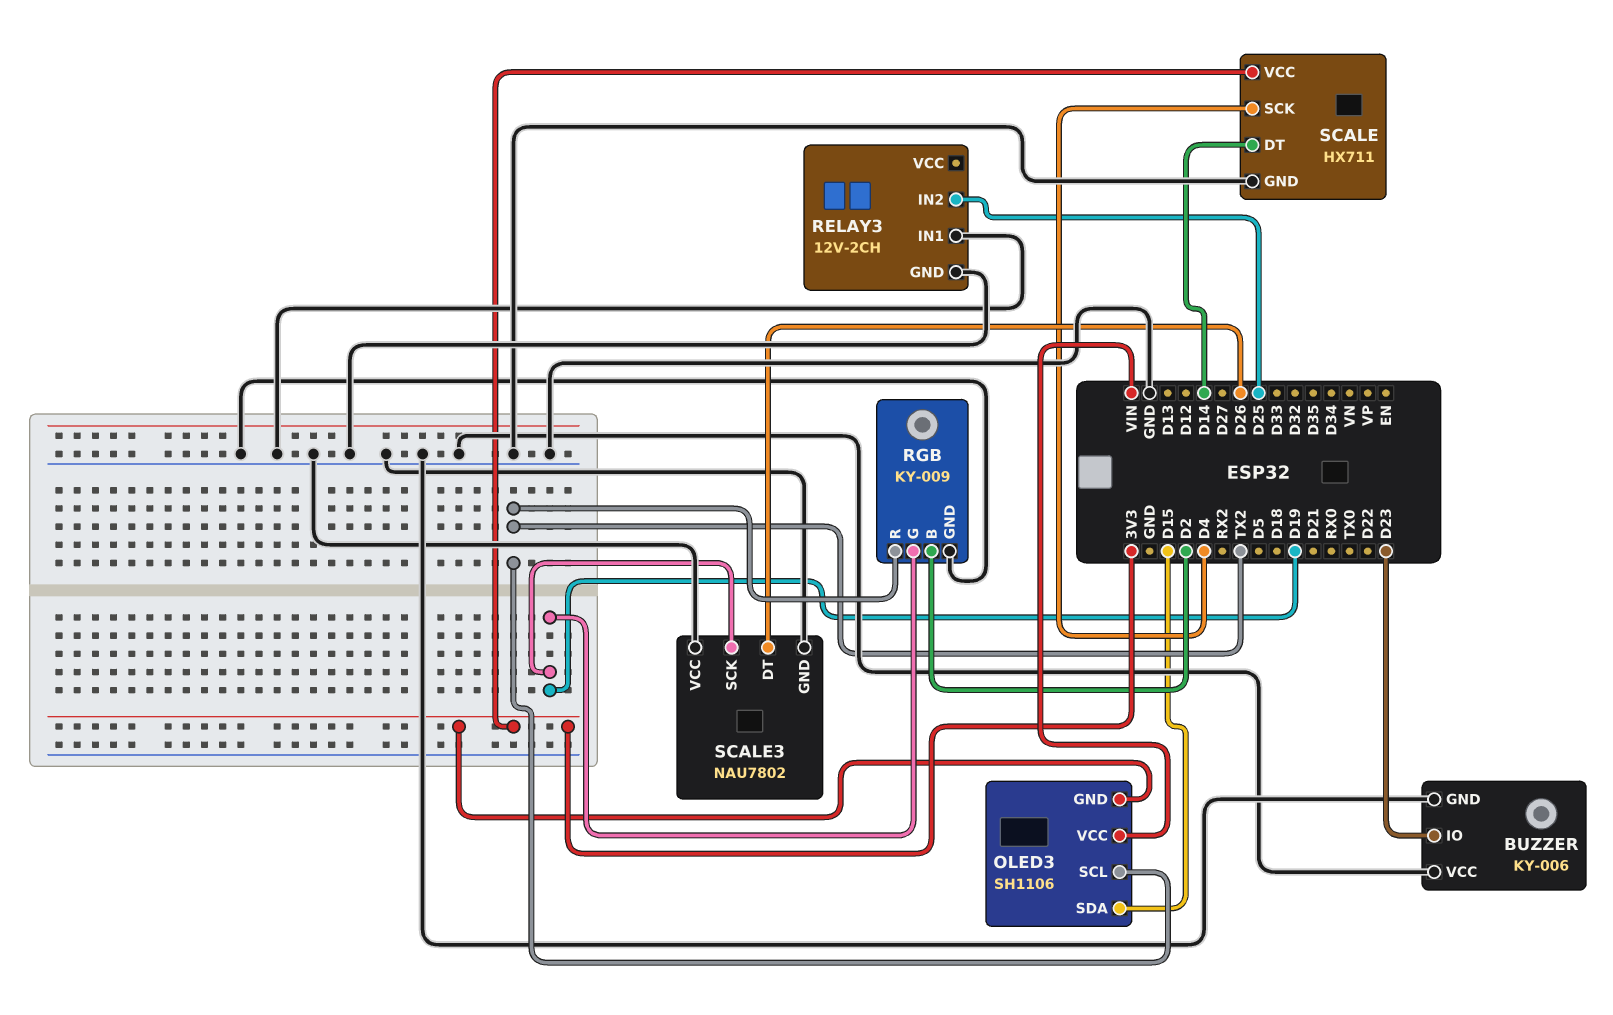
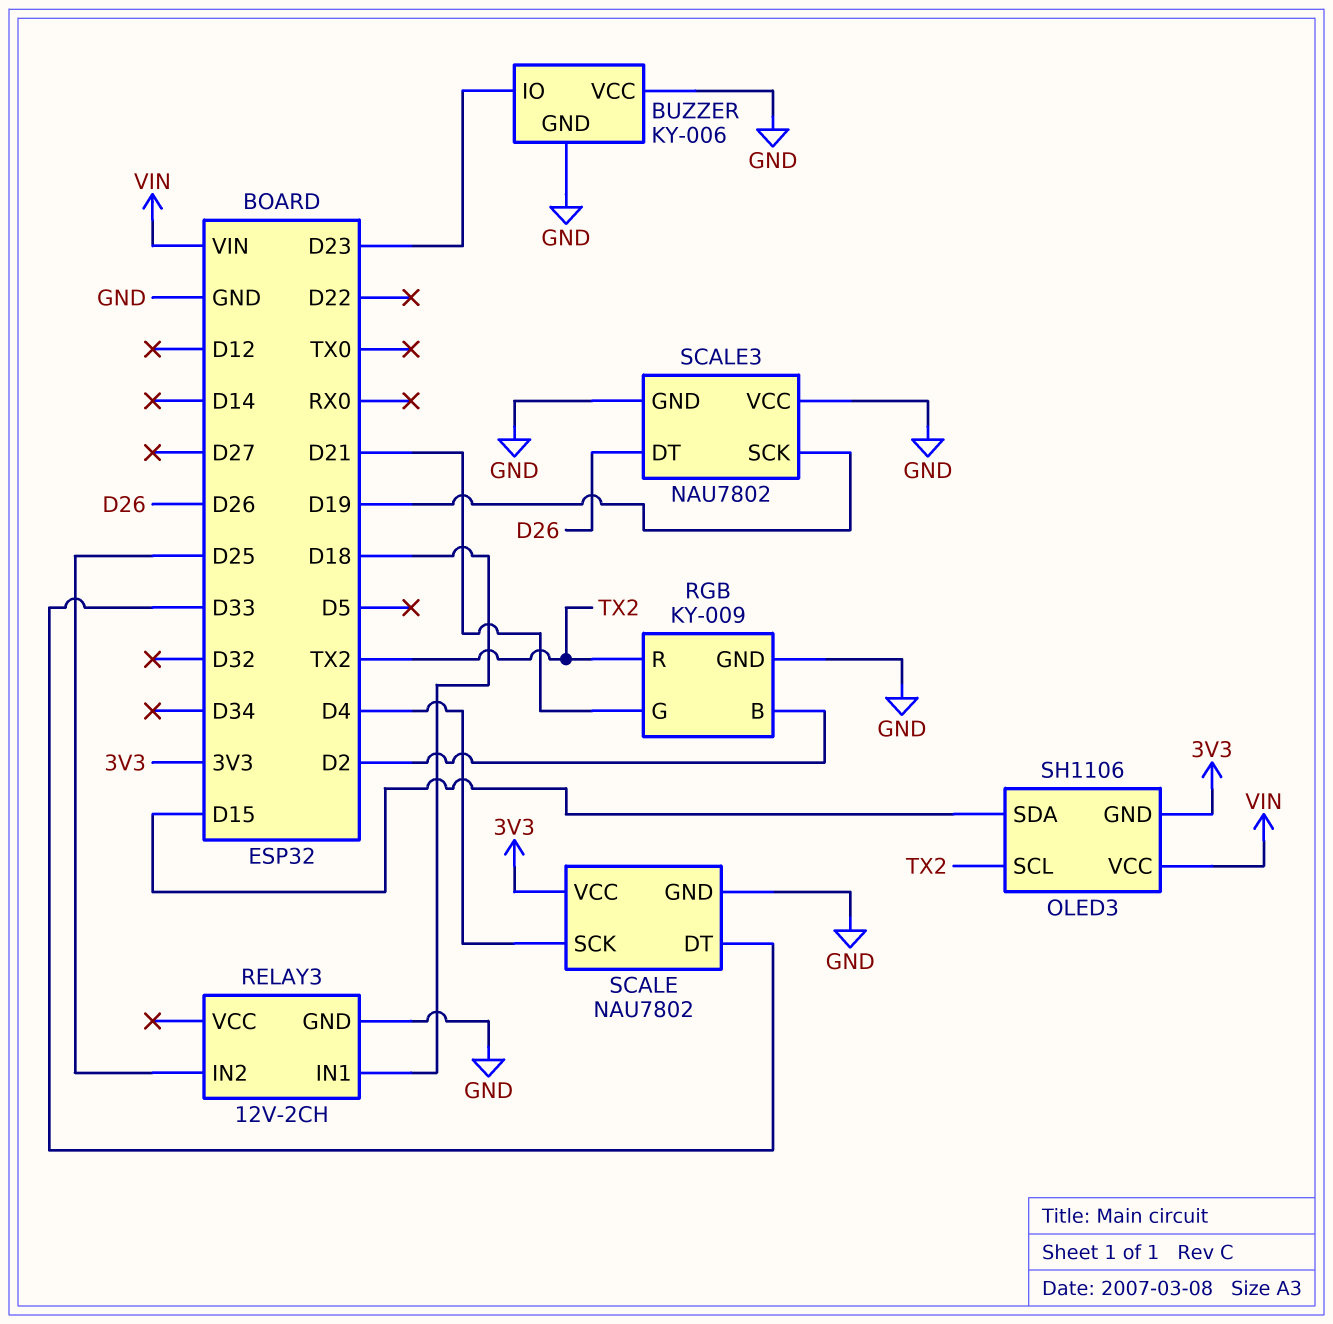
RELAY3 pin IN1: GND -> D18
RGB pin G: D19 -> D21
SCALE: HX711 -> NAU7802
SCALE pin DT: D14 -> D33

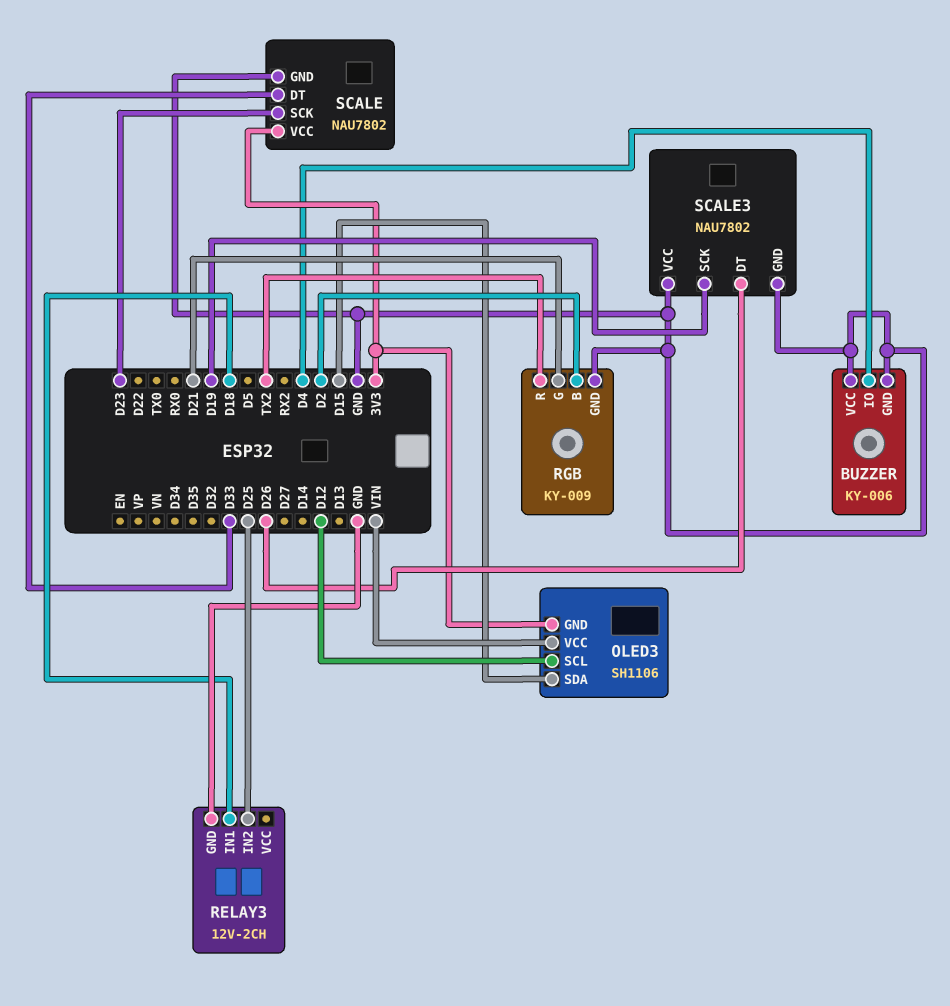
BUZZER pin IO: D23 -> D4
OLED3 pin SCL: TX2 -> D12
SCALE pin SCK: D4 -> D23

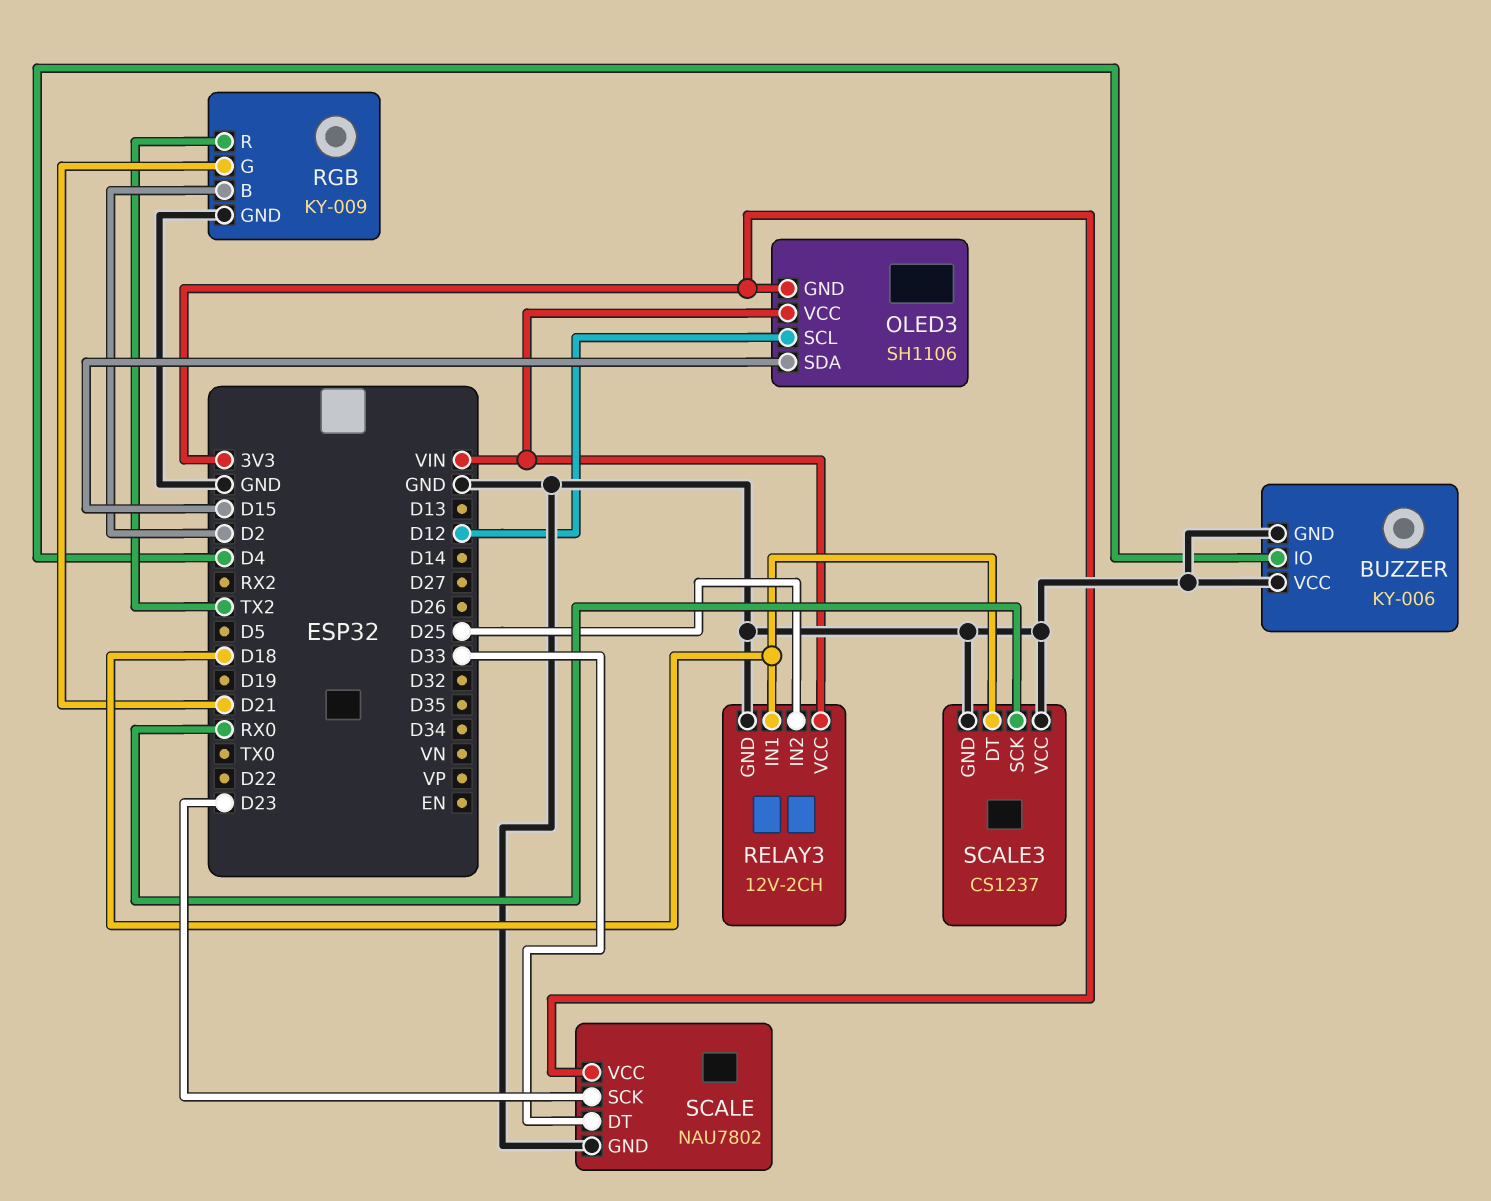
RELAY3 pin VCC: none -> VIN
SCALE3: NAU7802 -> CS1237
SCALE3 pin DT: D26 -> D18
SCALE3 pin SCK: D19 -> RX0

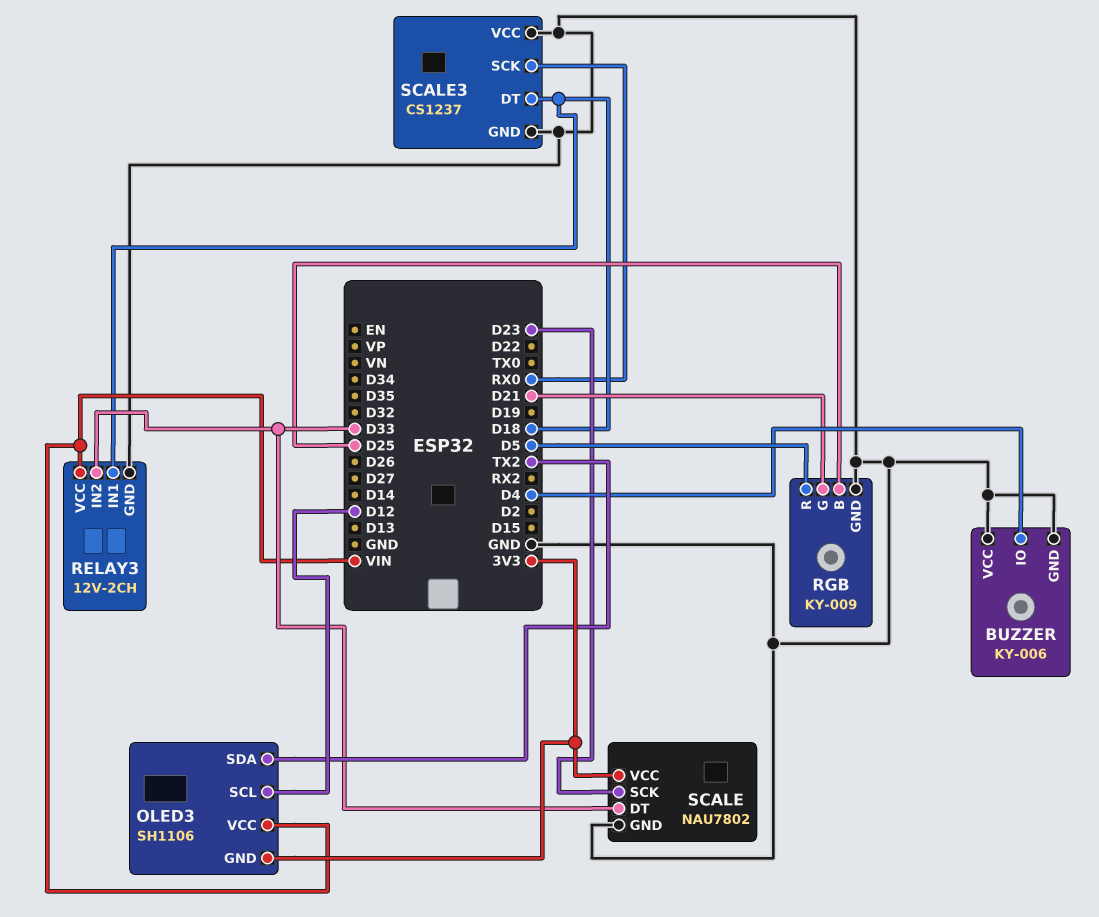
OLED3 pin SDA: D15 -> TX2
RELAY3 pin IN2: D25 -> D33
RGB pin B: D2 -> D25
RGB pin R: TX2 -> D5

